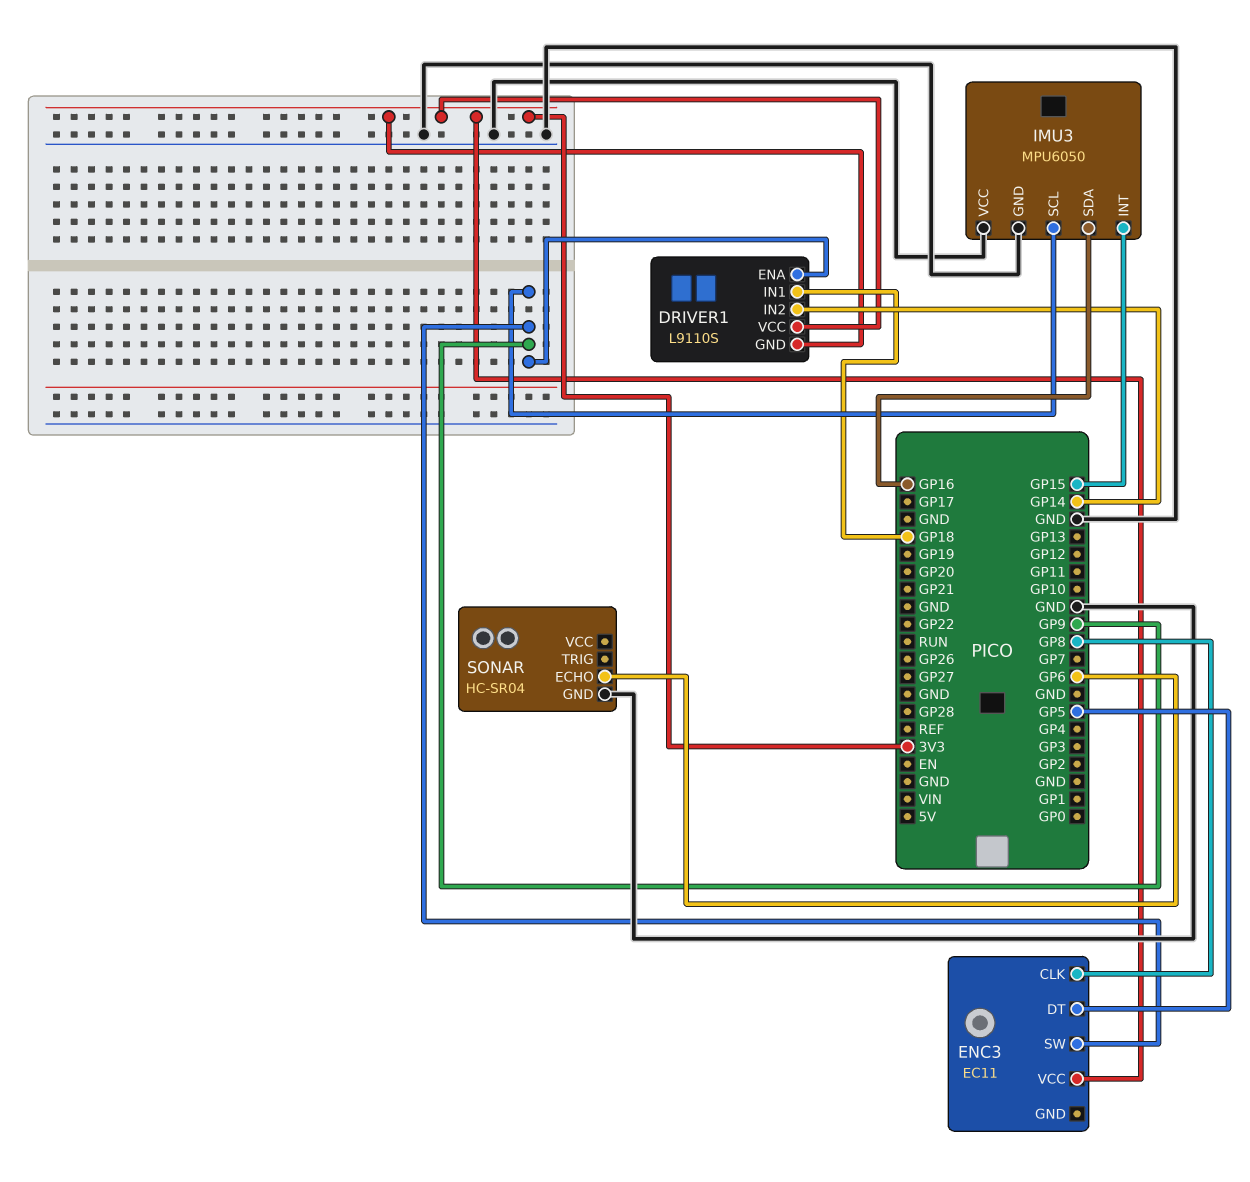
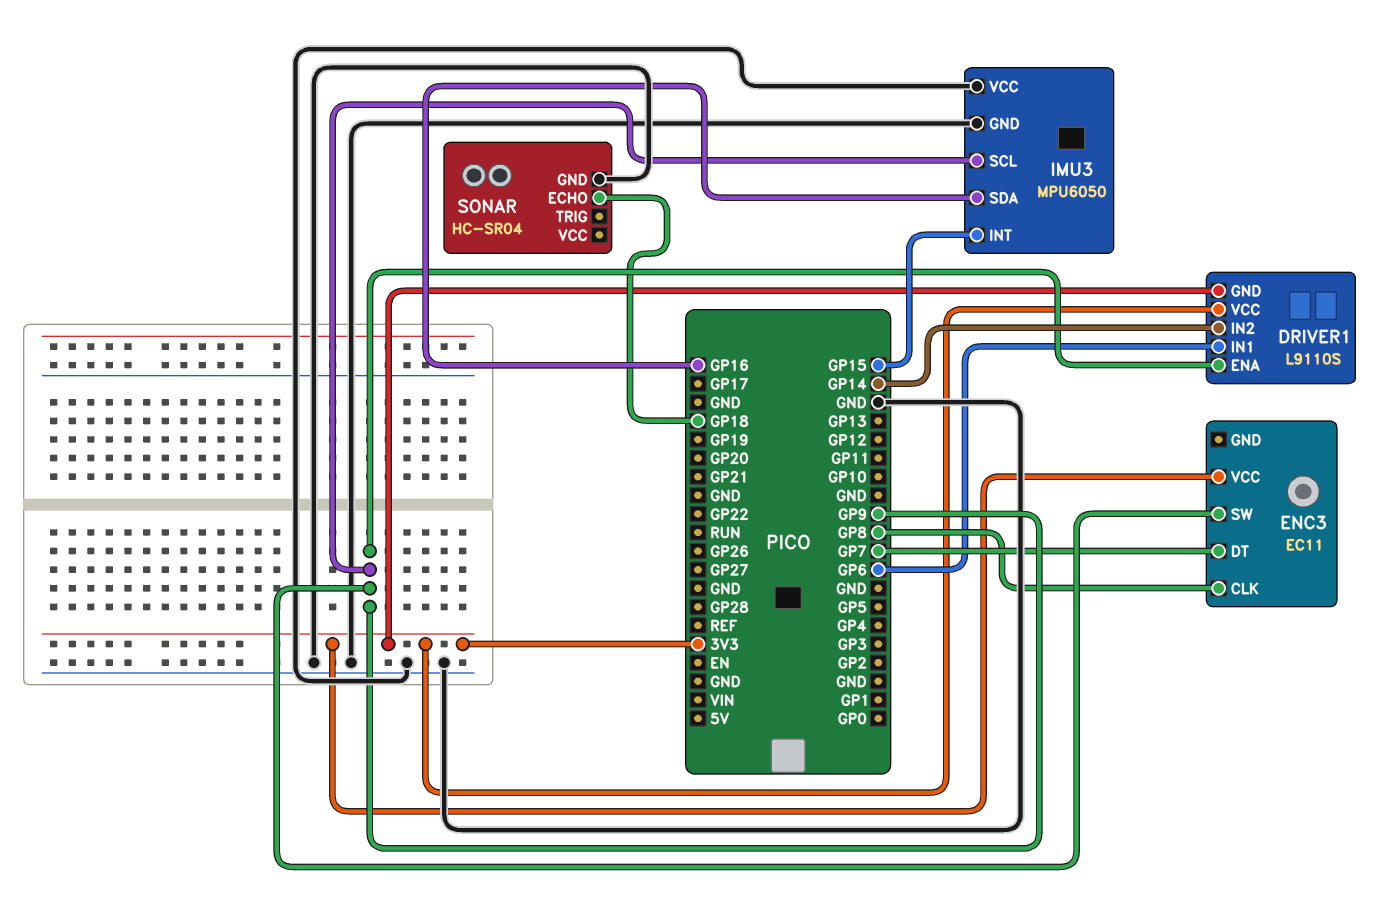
DRIVER1 pin IN1: GP18 -> GP6
ENC3 pin DT: GP5 -> GP7
SONAR pin ECHO: GP6 -> GP18

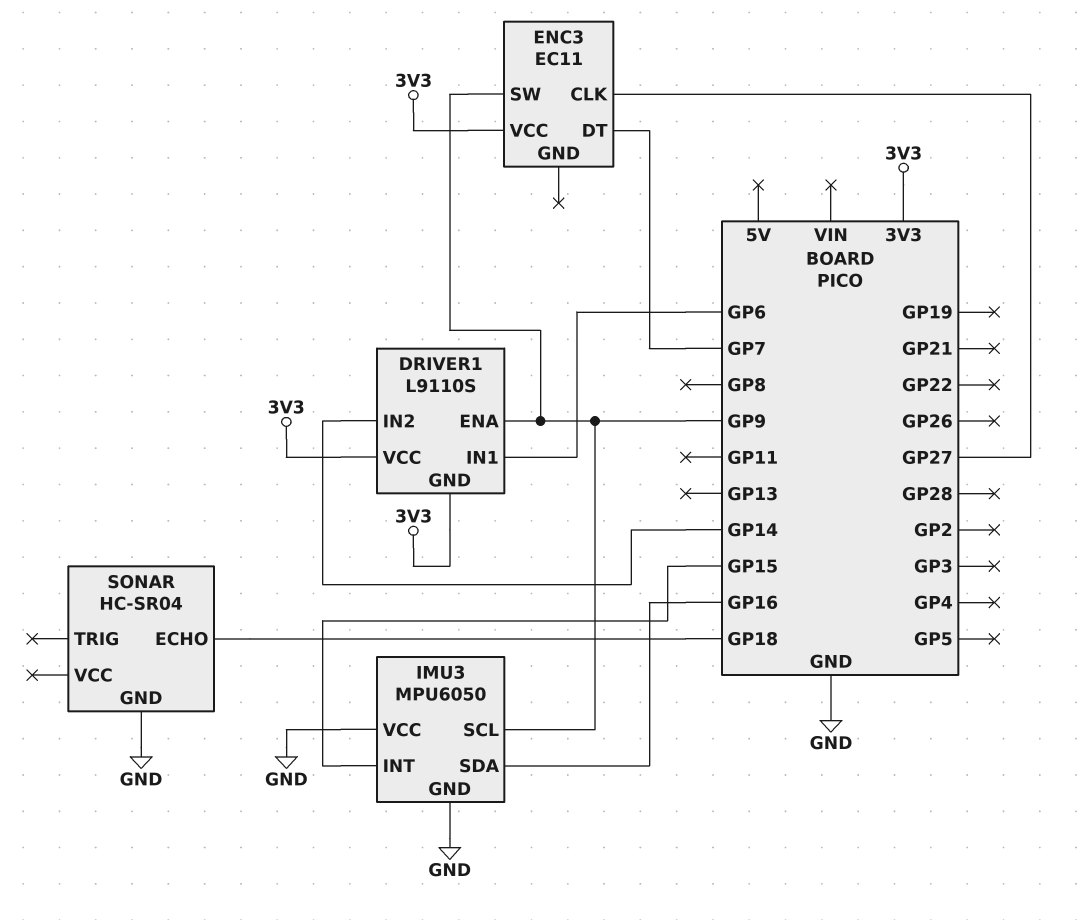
ENC3 pin CLK: GP8 -> GP27

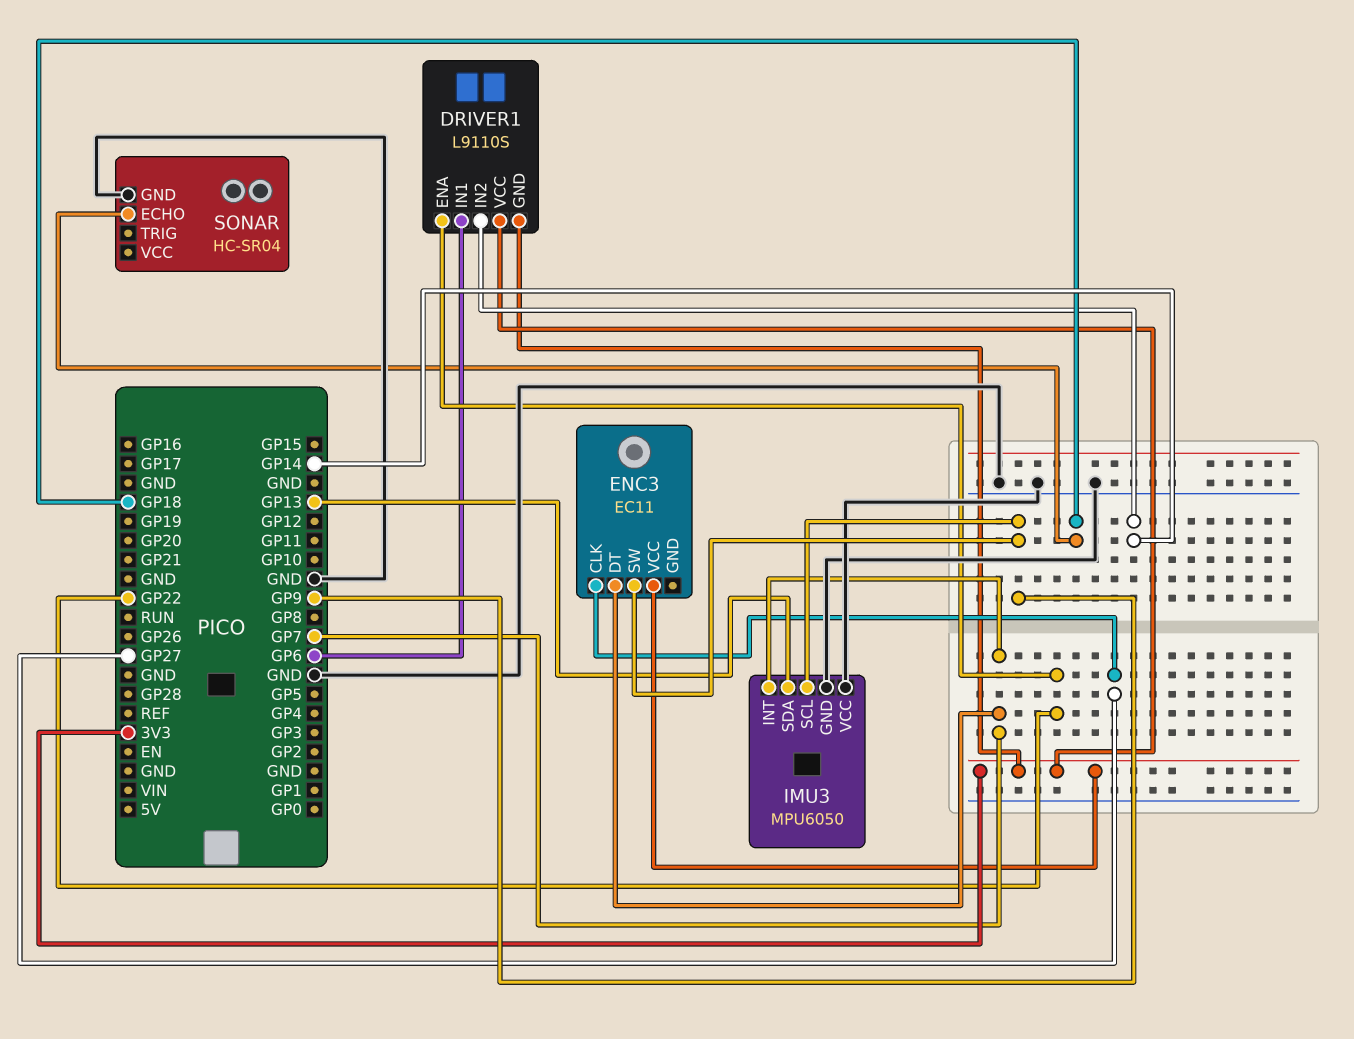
DRIVER1 pin ENA: GP9 -> GP22
IMU3 pin INT: GP15 -> GP7
IMU3 pin SDA: GP16 -> GP13

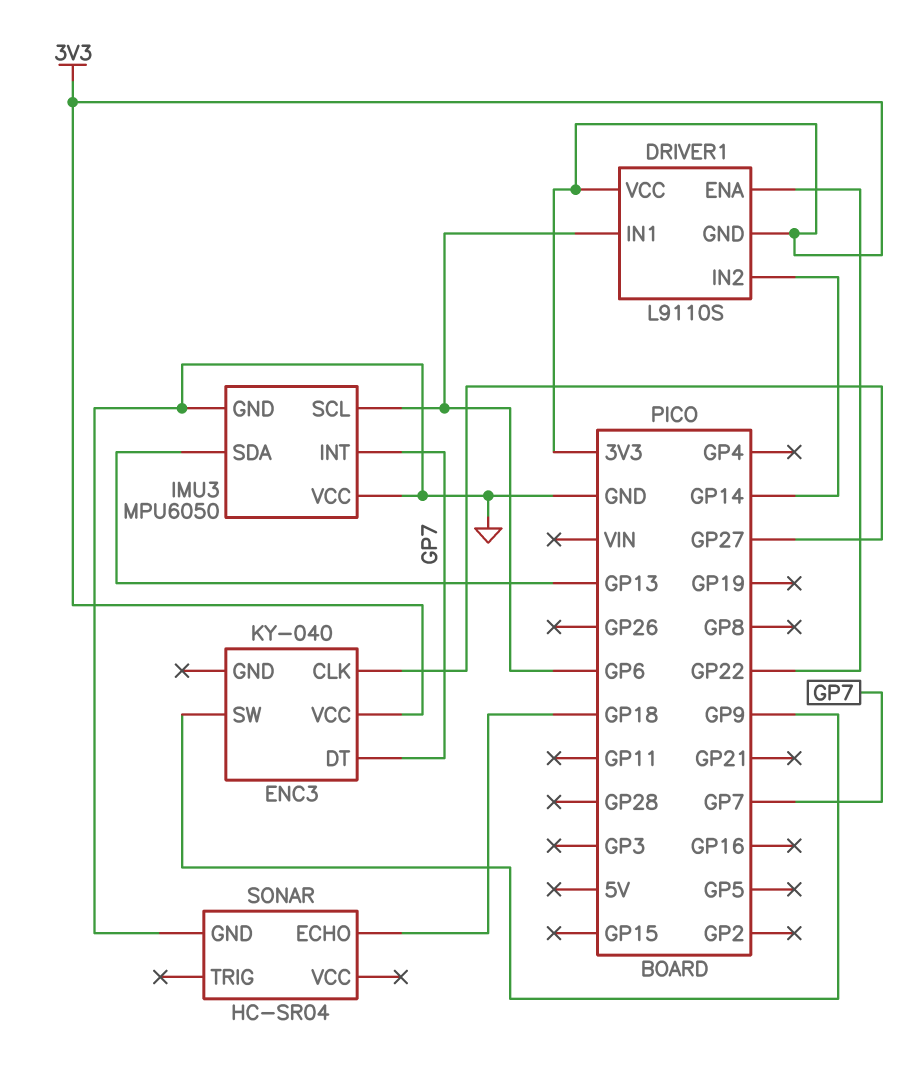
ENC3: EC11 -> KY-040
IMU3 pin SCL: GP9 -> GP6

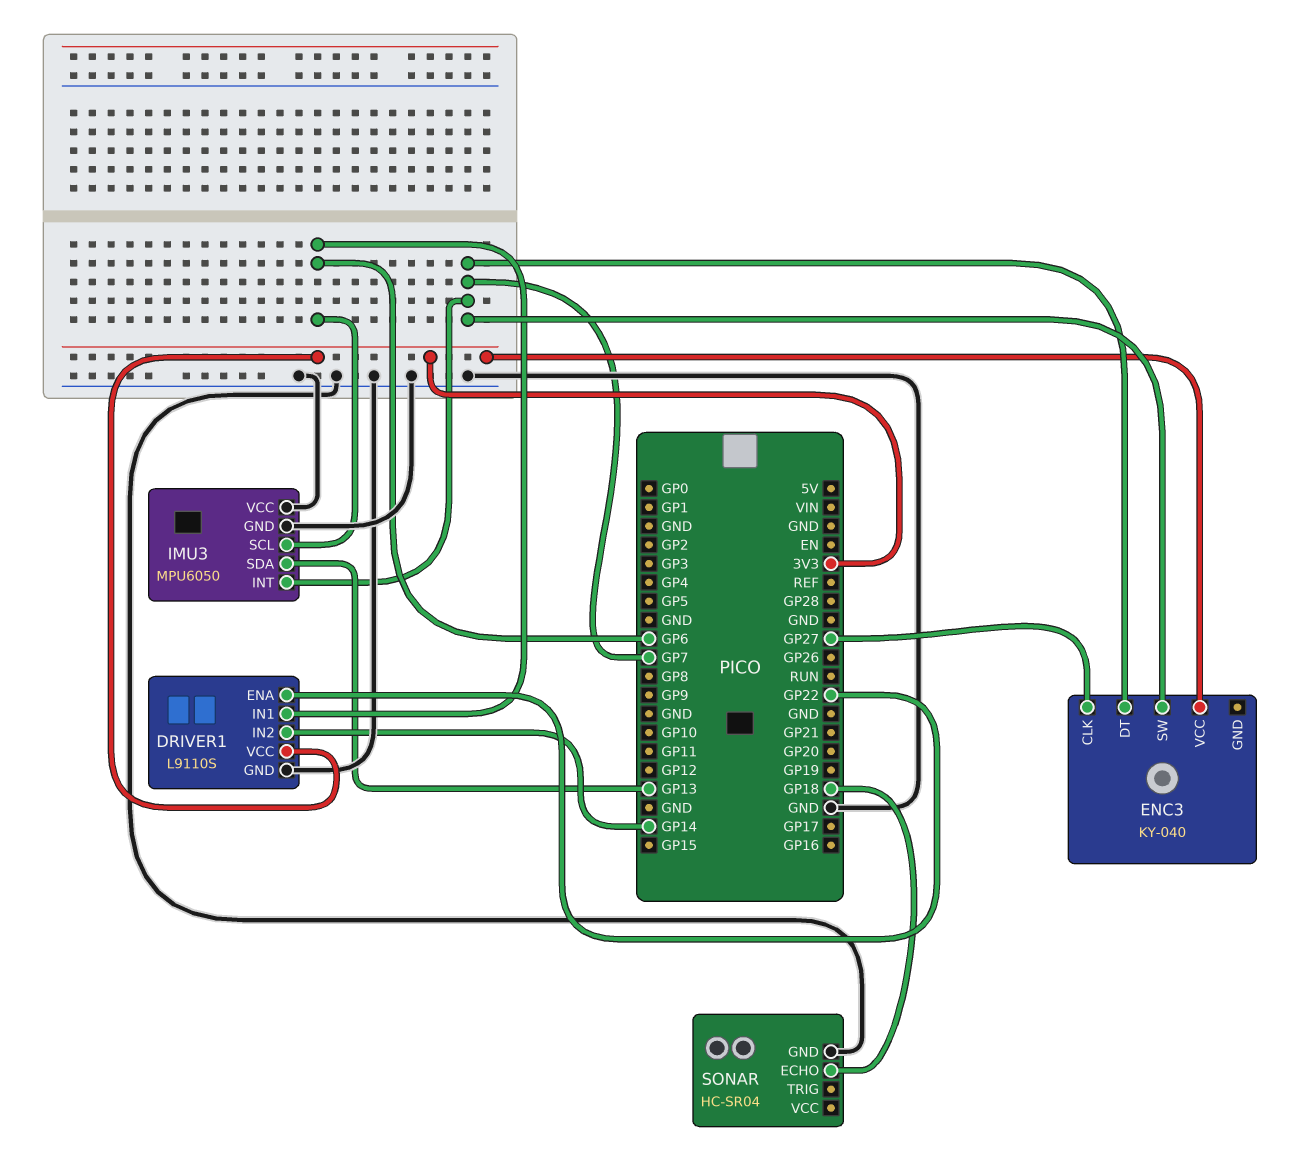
DRIVER1 pin GND: 3V3 -> GND
ENC3 pin SW: GP9 -> GP7

